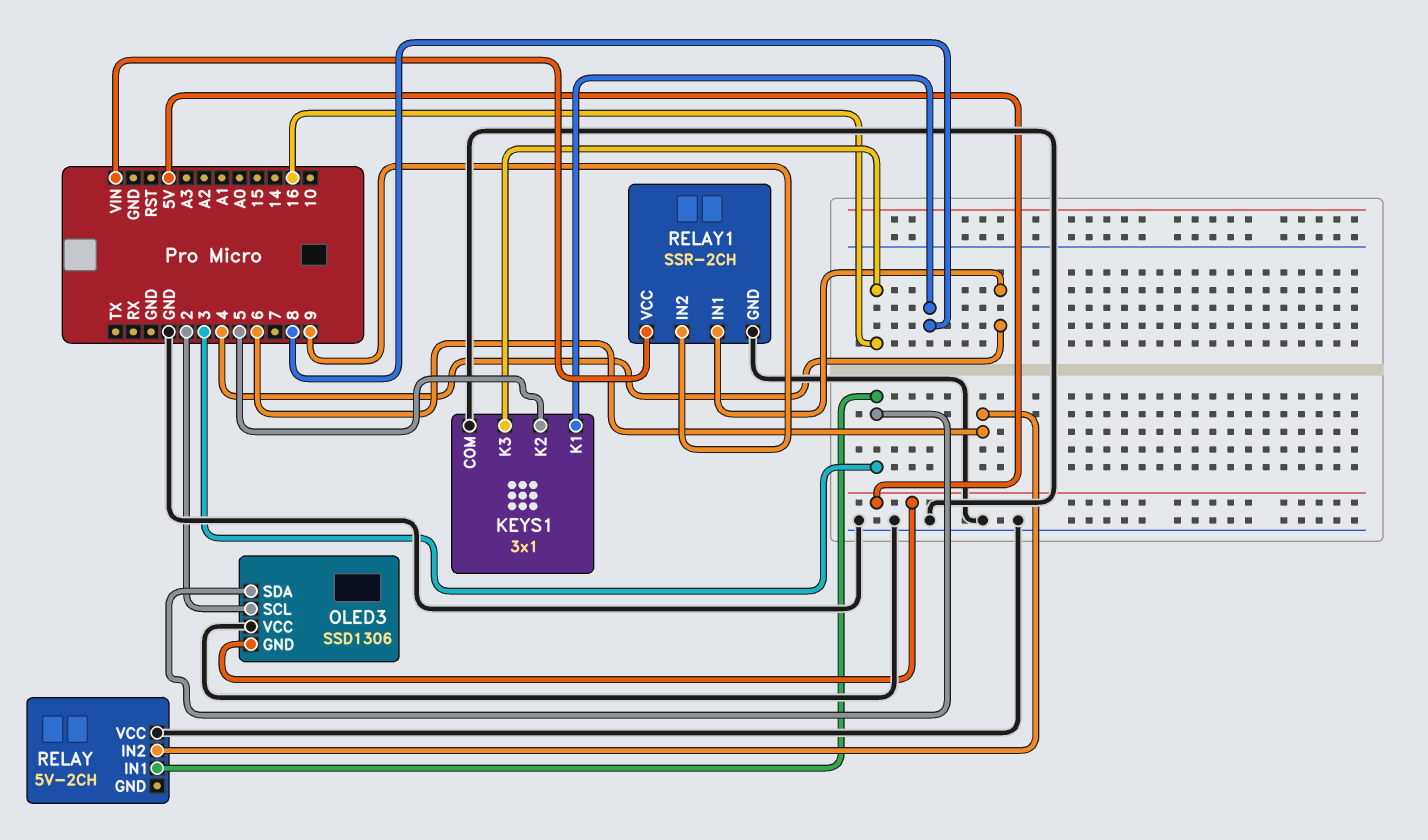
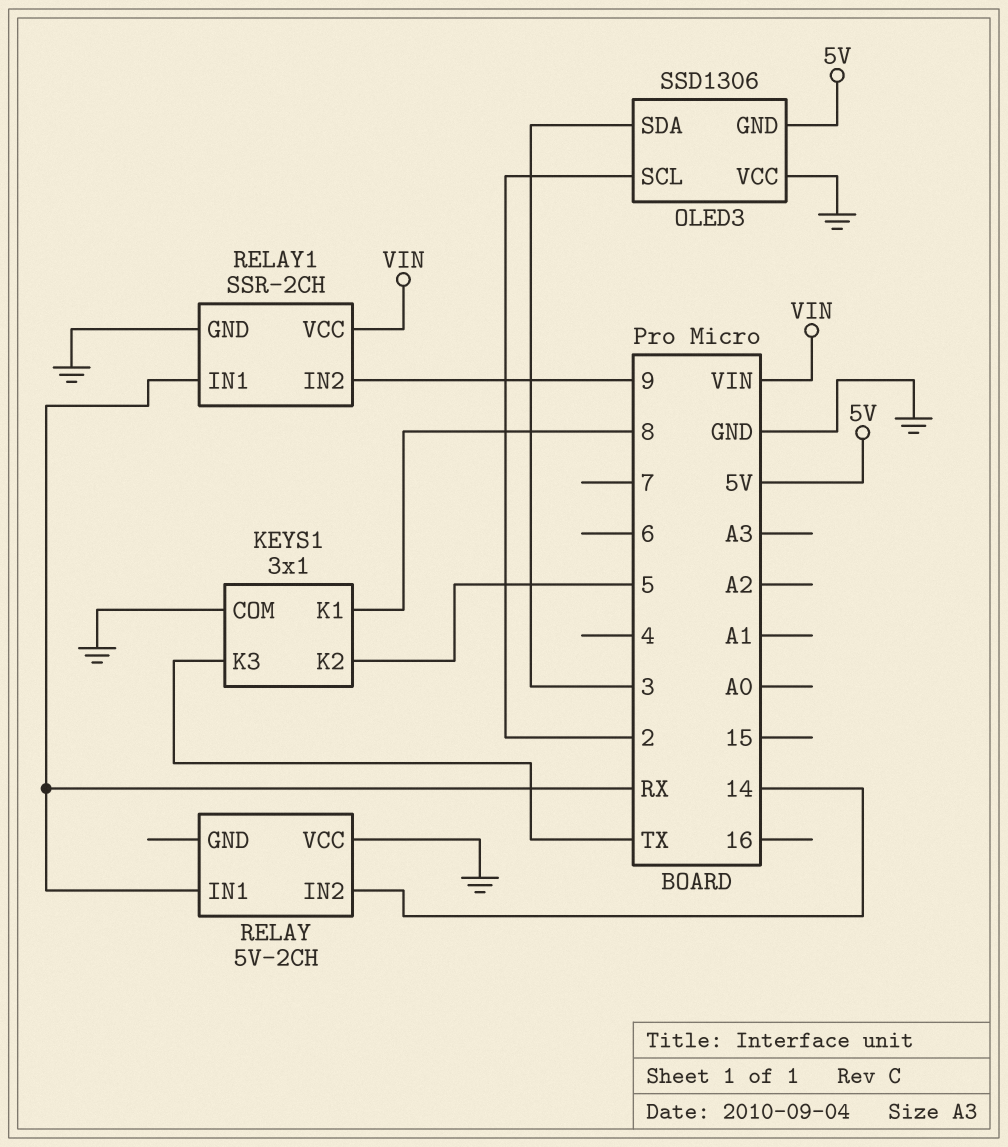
KEYS1 pin K3: 16 -> TX
RELAY pin IN1: 3 -> RX
RELAY pin IN2: 6 -> 14
RELAY1 pin IN1: 4 -> RX

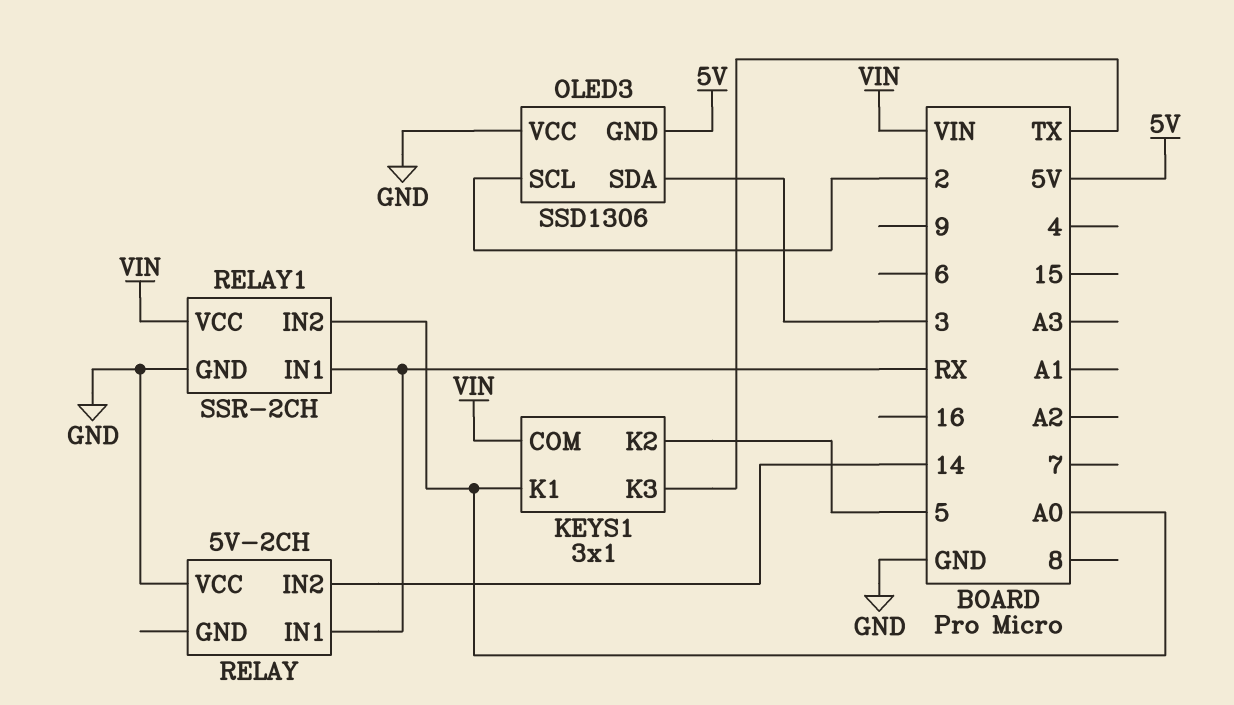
KEYS1 pin COM: GND -> VIN
KEYS1 pin K1: 8 -> A0
RELAY1 pin IN2: 9 -> A0

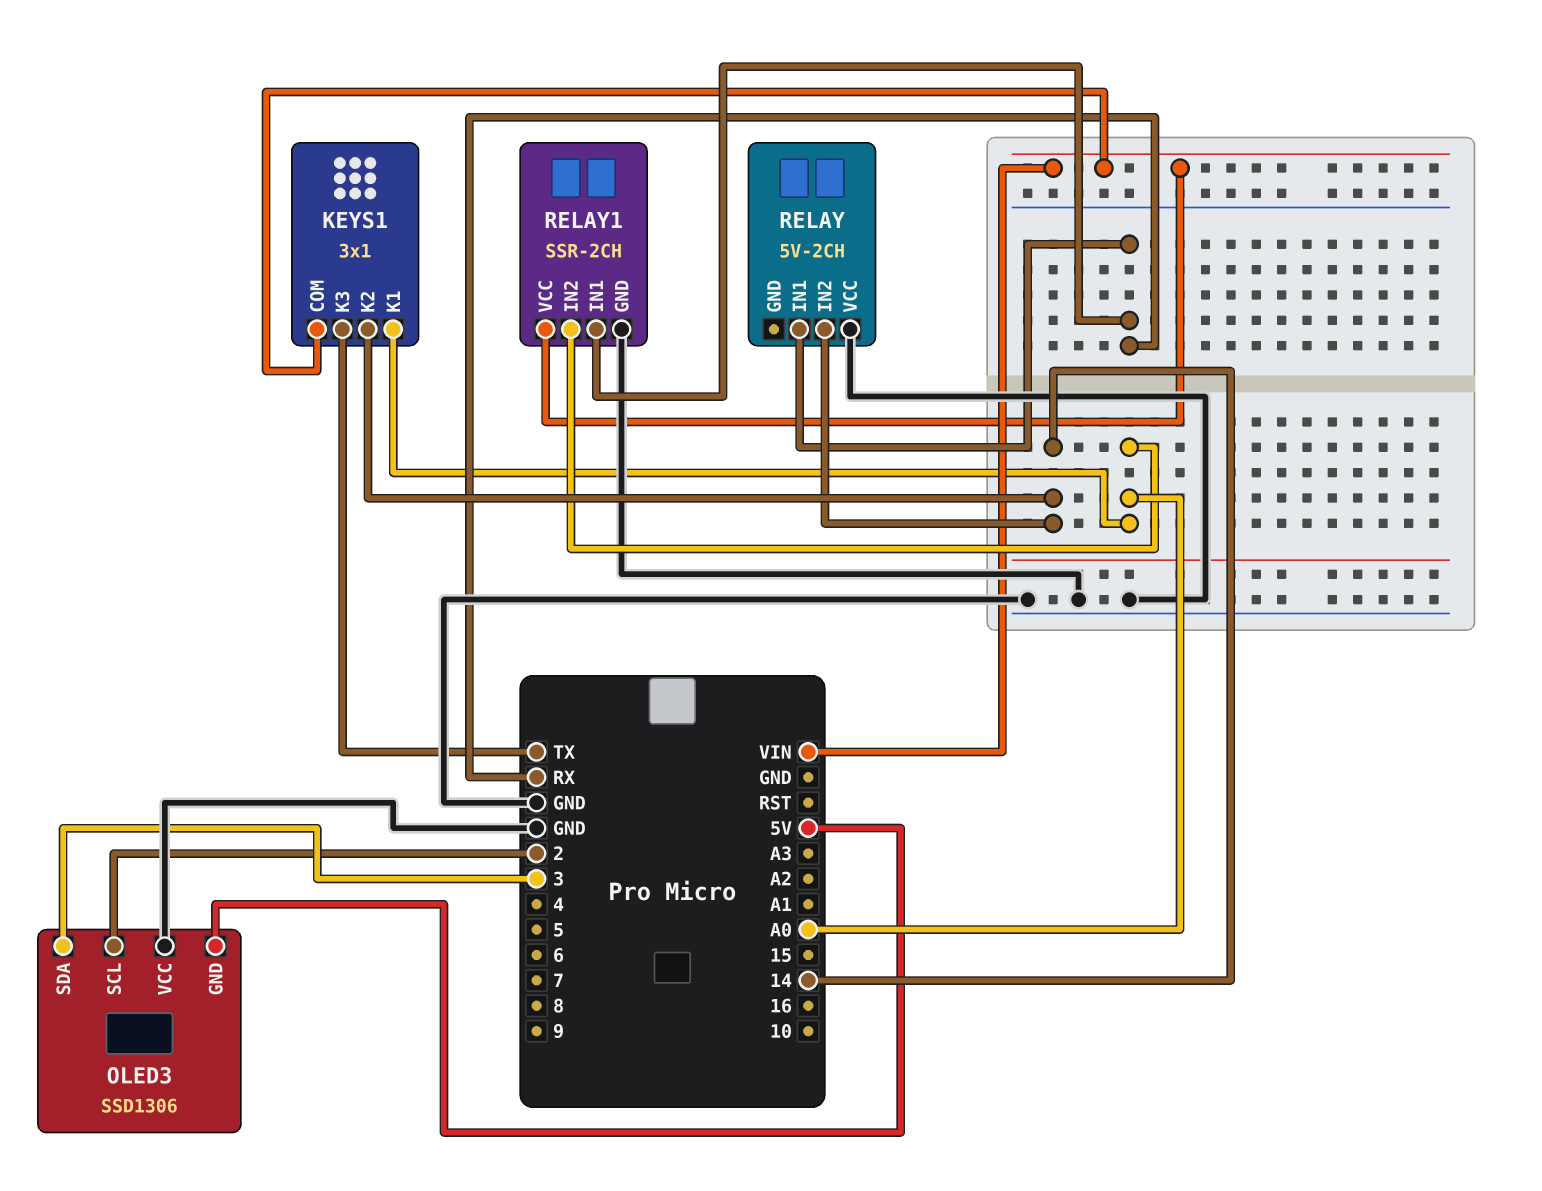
KEYS1 pin K2: 5 -> 14

